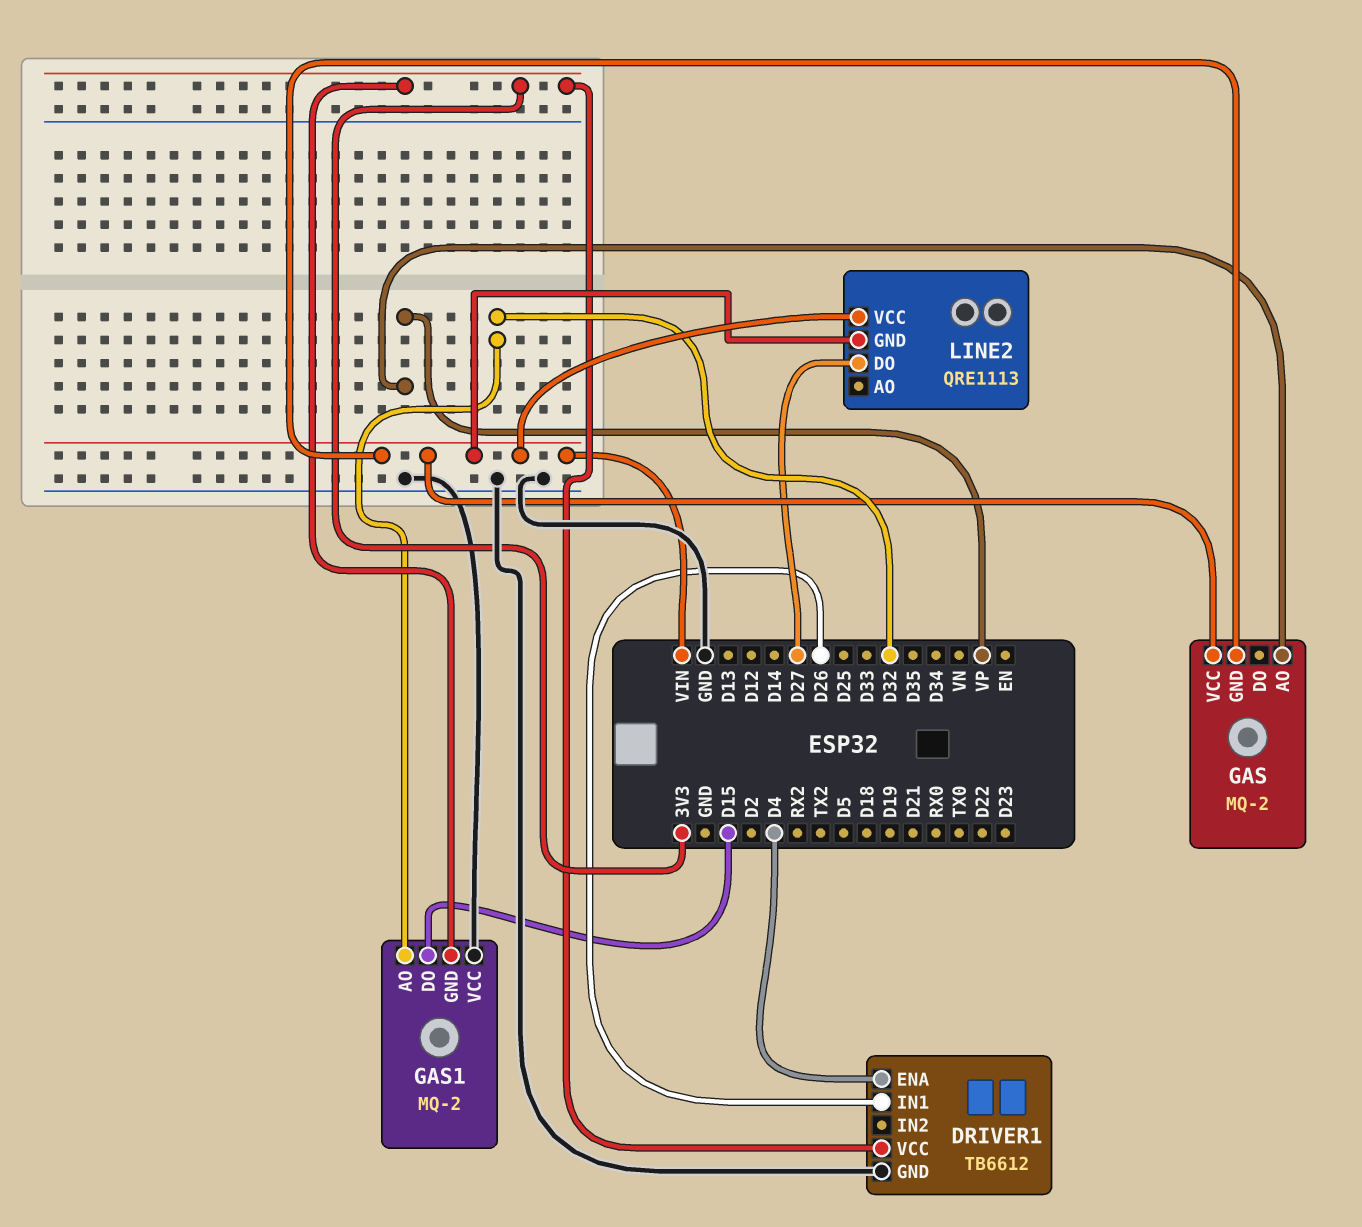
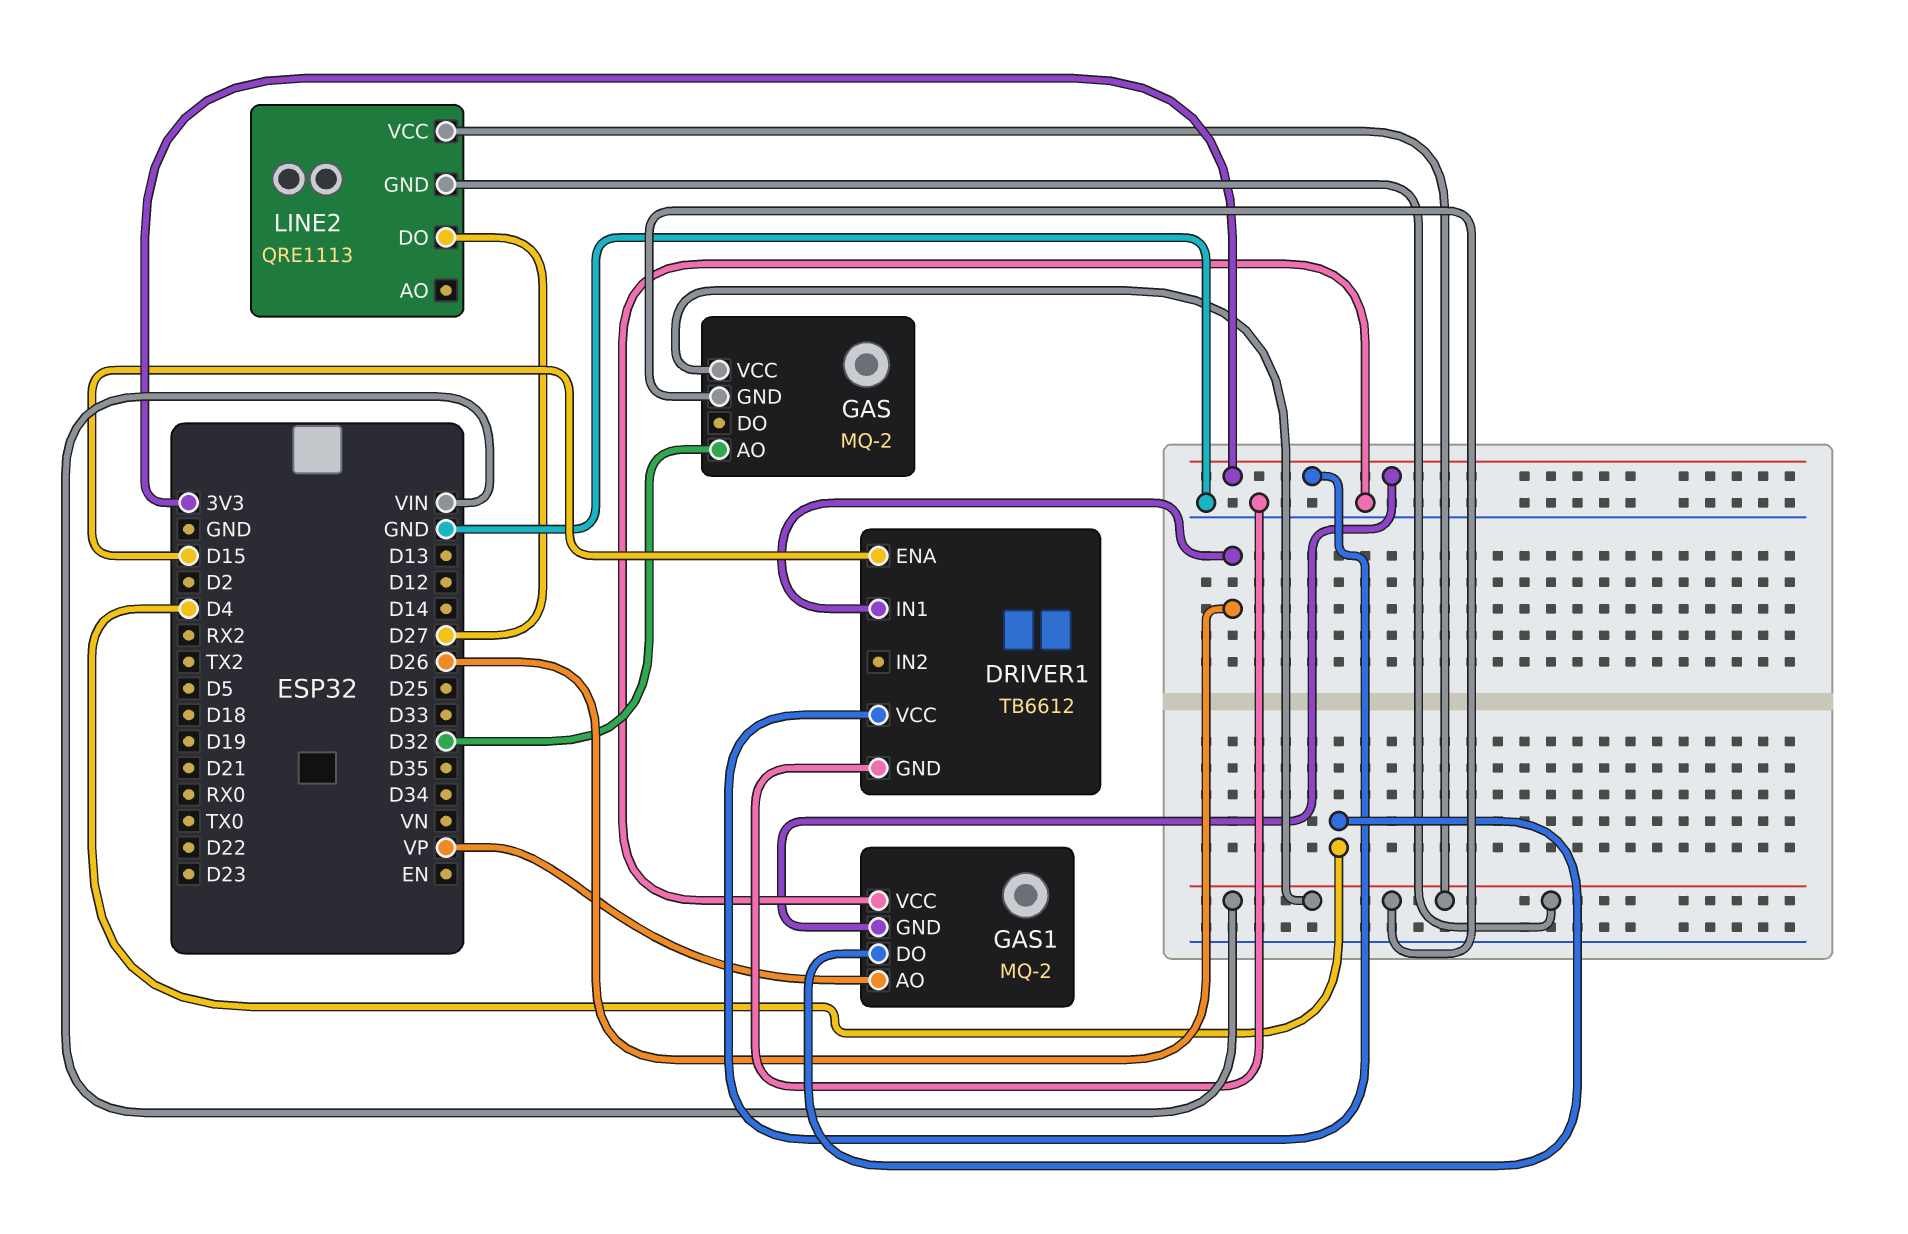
DRIVER1 pin ENA: D4 -> D15
GAS pin AO: VP -> D32
GAS1 pin AO: D32 -> VP
GAS1 pin DO: D15 -> D4

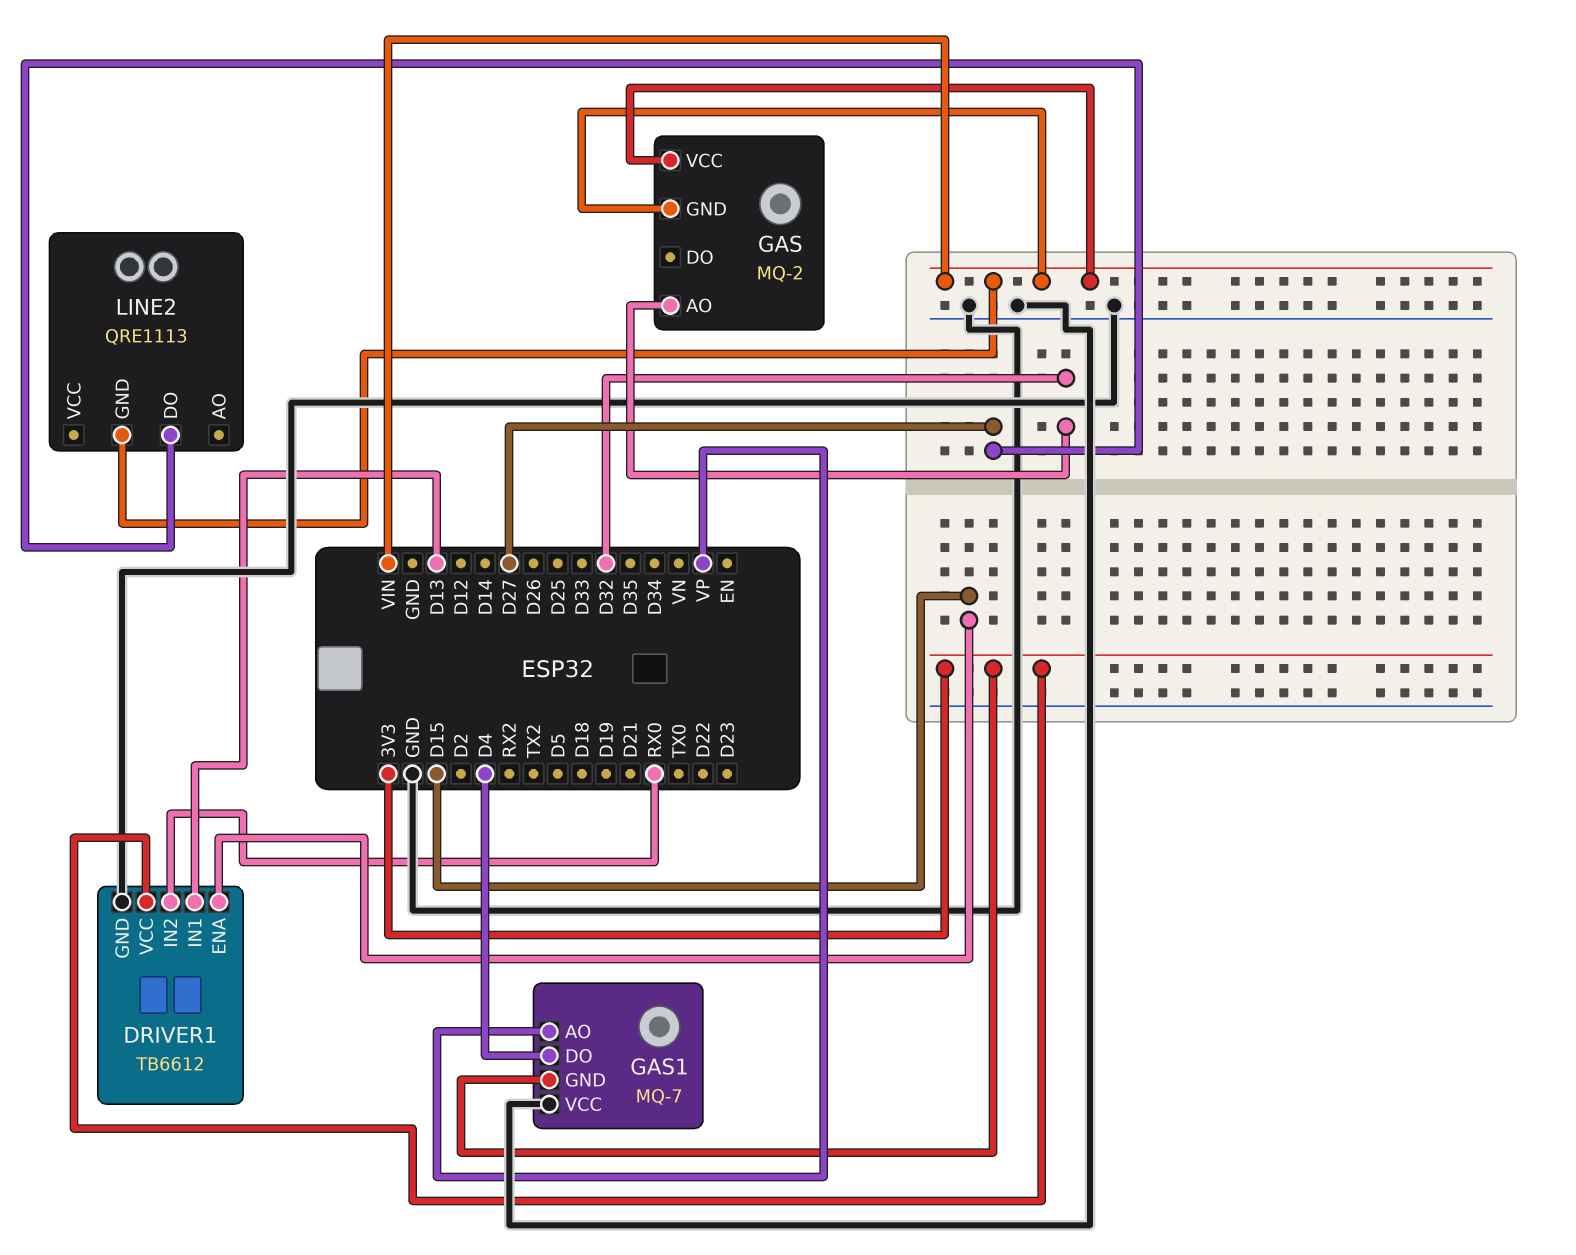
DRIVER1 pin IN1: D26 -> D13
DRIVER1 pin IN2: none -> RX0
GAS1: MQ-2 -> MQ-7
LINE2 pin VCC: VIN -> none

